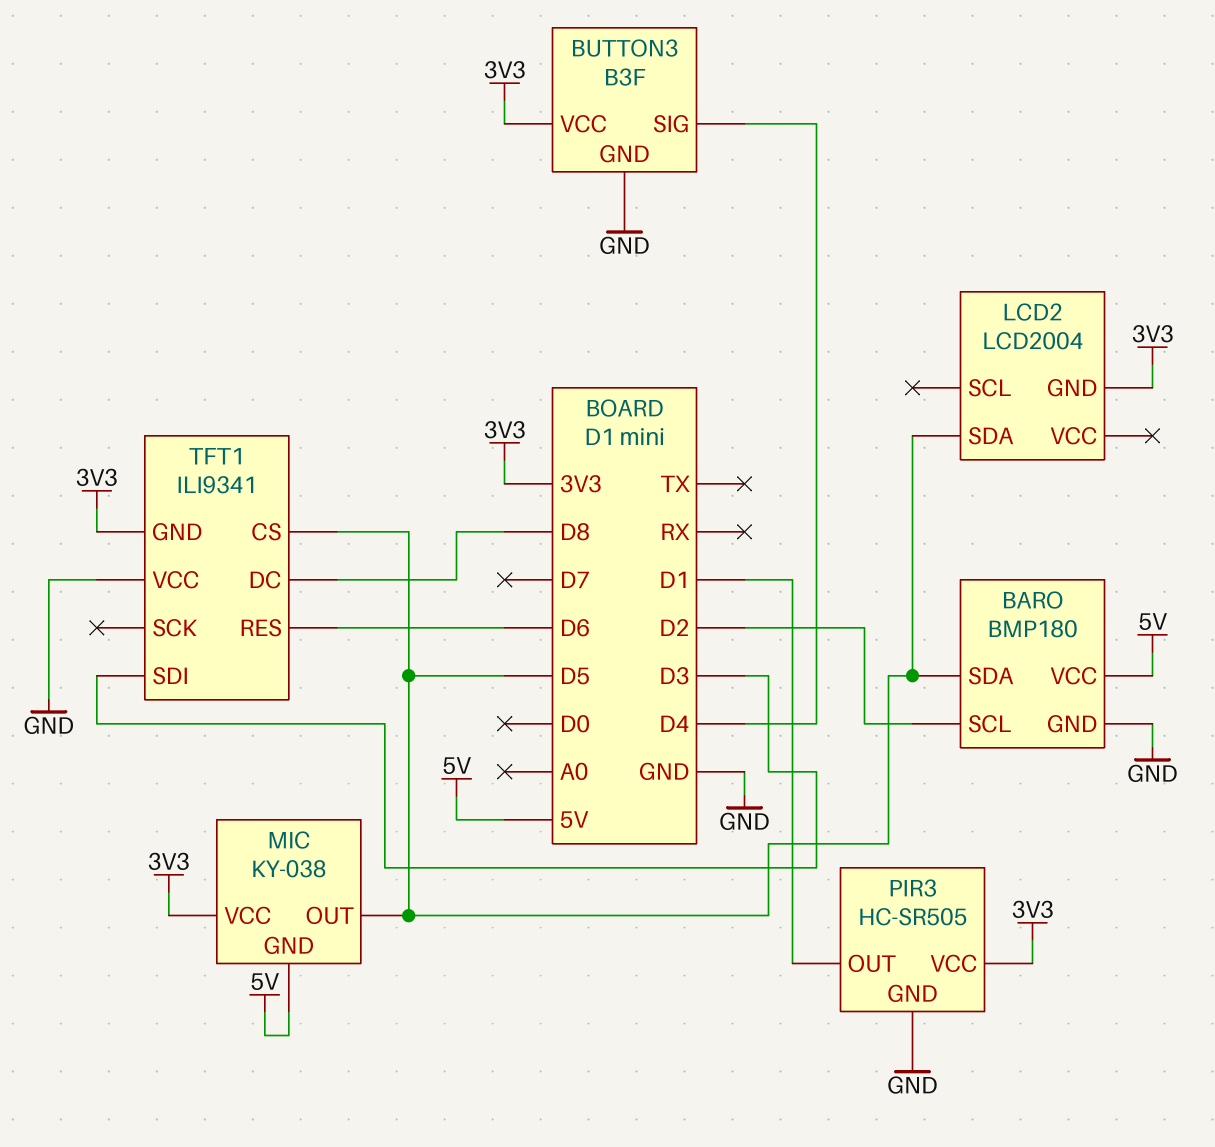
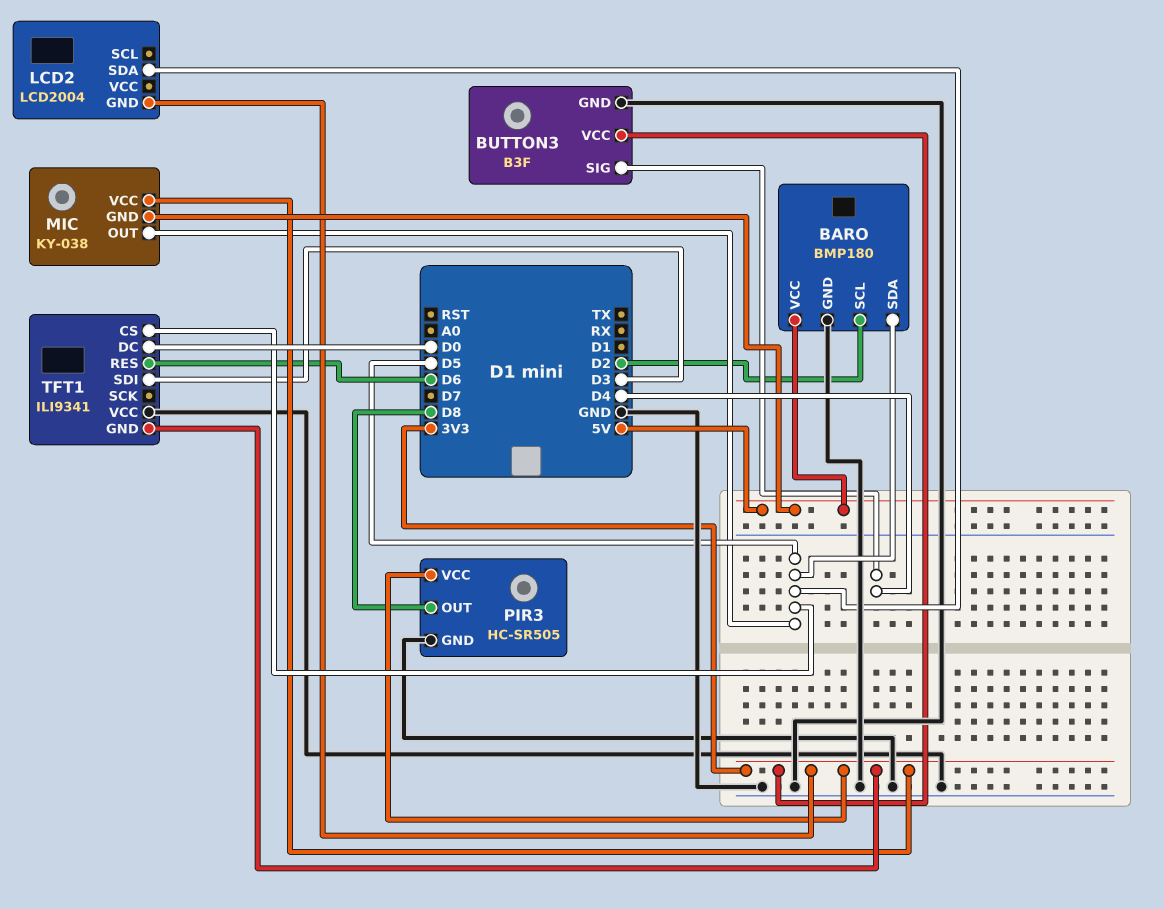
PIR3 pin OUT: D1 -> D8
TFT1 pin DC: D8 -> D0

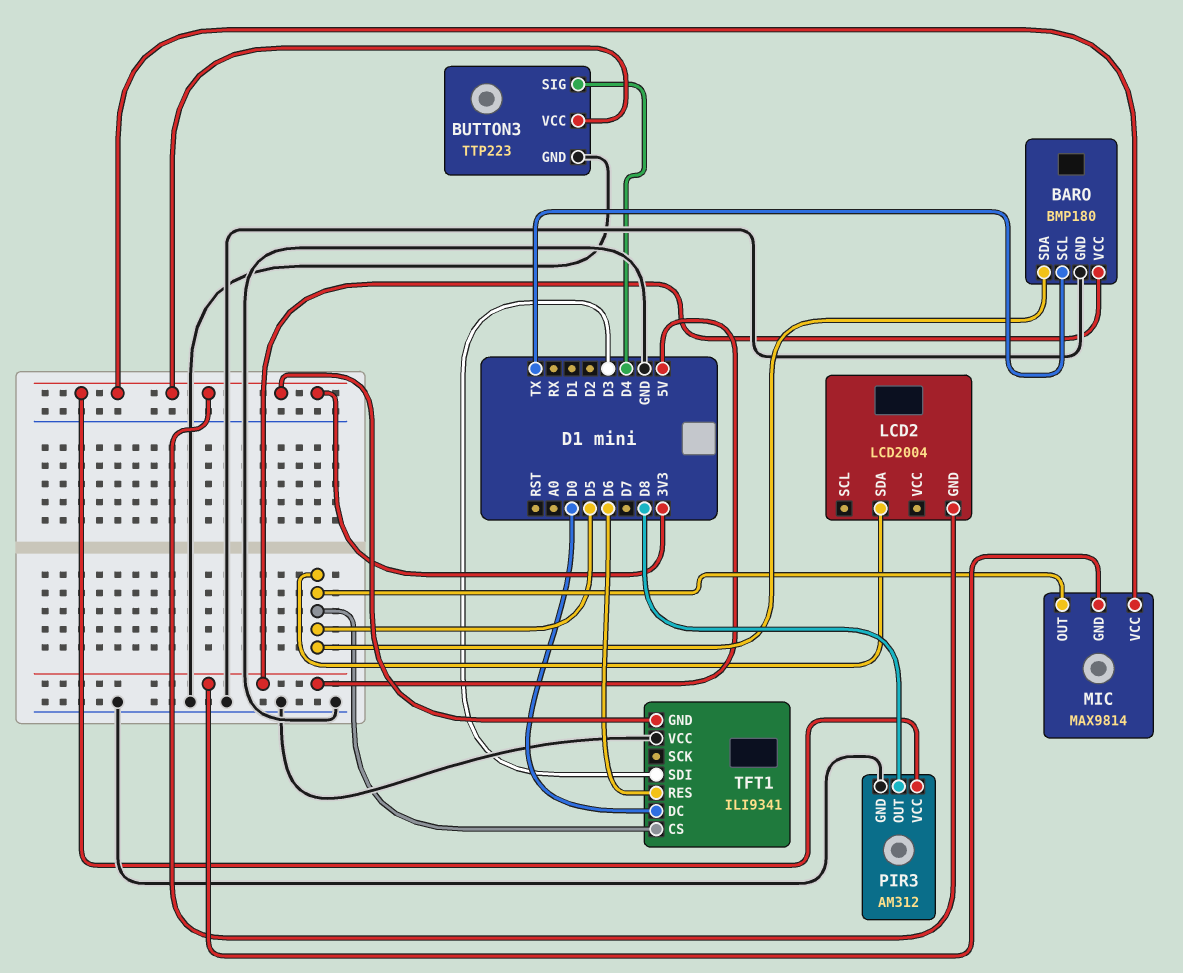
BARO pin SCL: D2 -> TX
BUTTON3: B3F -> TTP223
MIC: KY-038 -> MAX9814
PIR3: HC-SR505 -> AM312

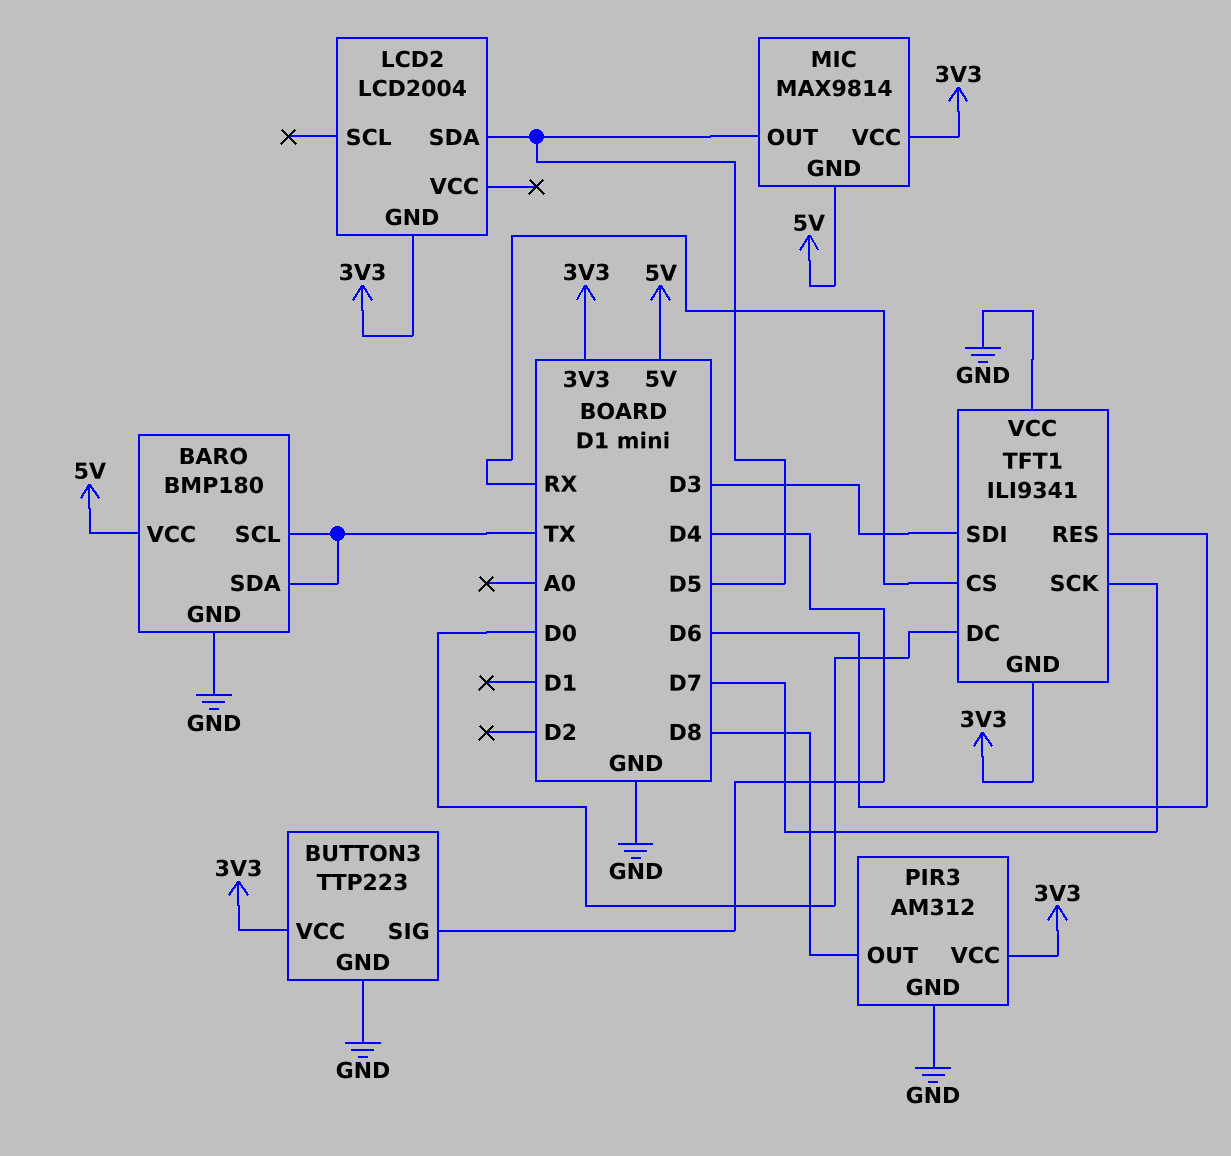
BARO pin SDA: D5 -> TX
TFT1 pin CS: D5 -> RX
TFT1 pin SCK: none -> D7

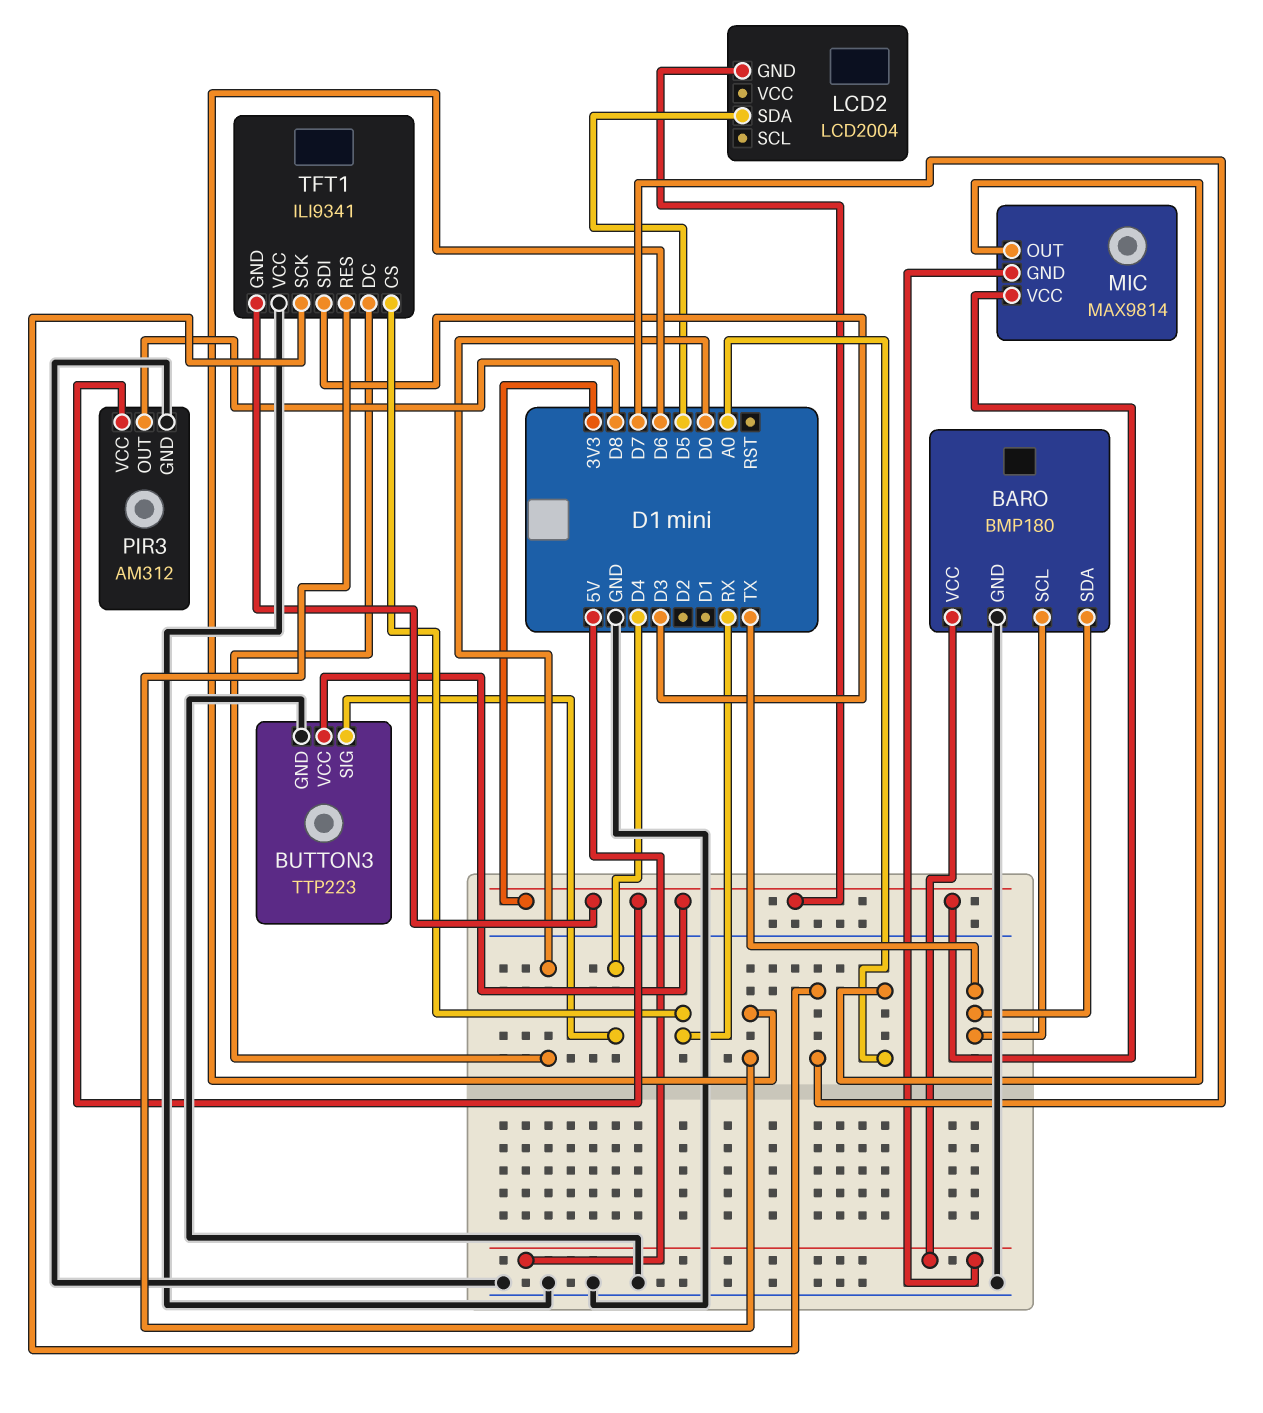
MIC pin OUT: D5 -> A0

